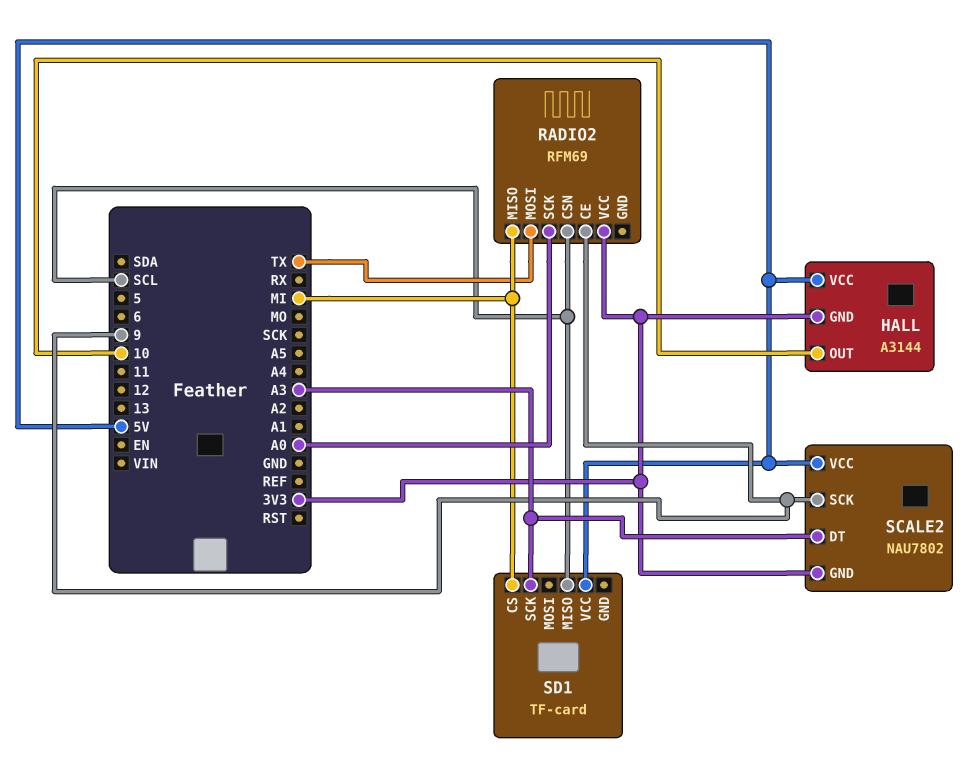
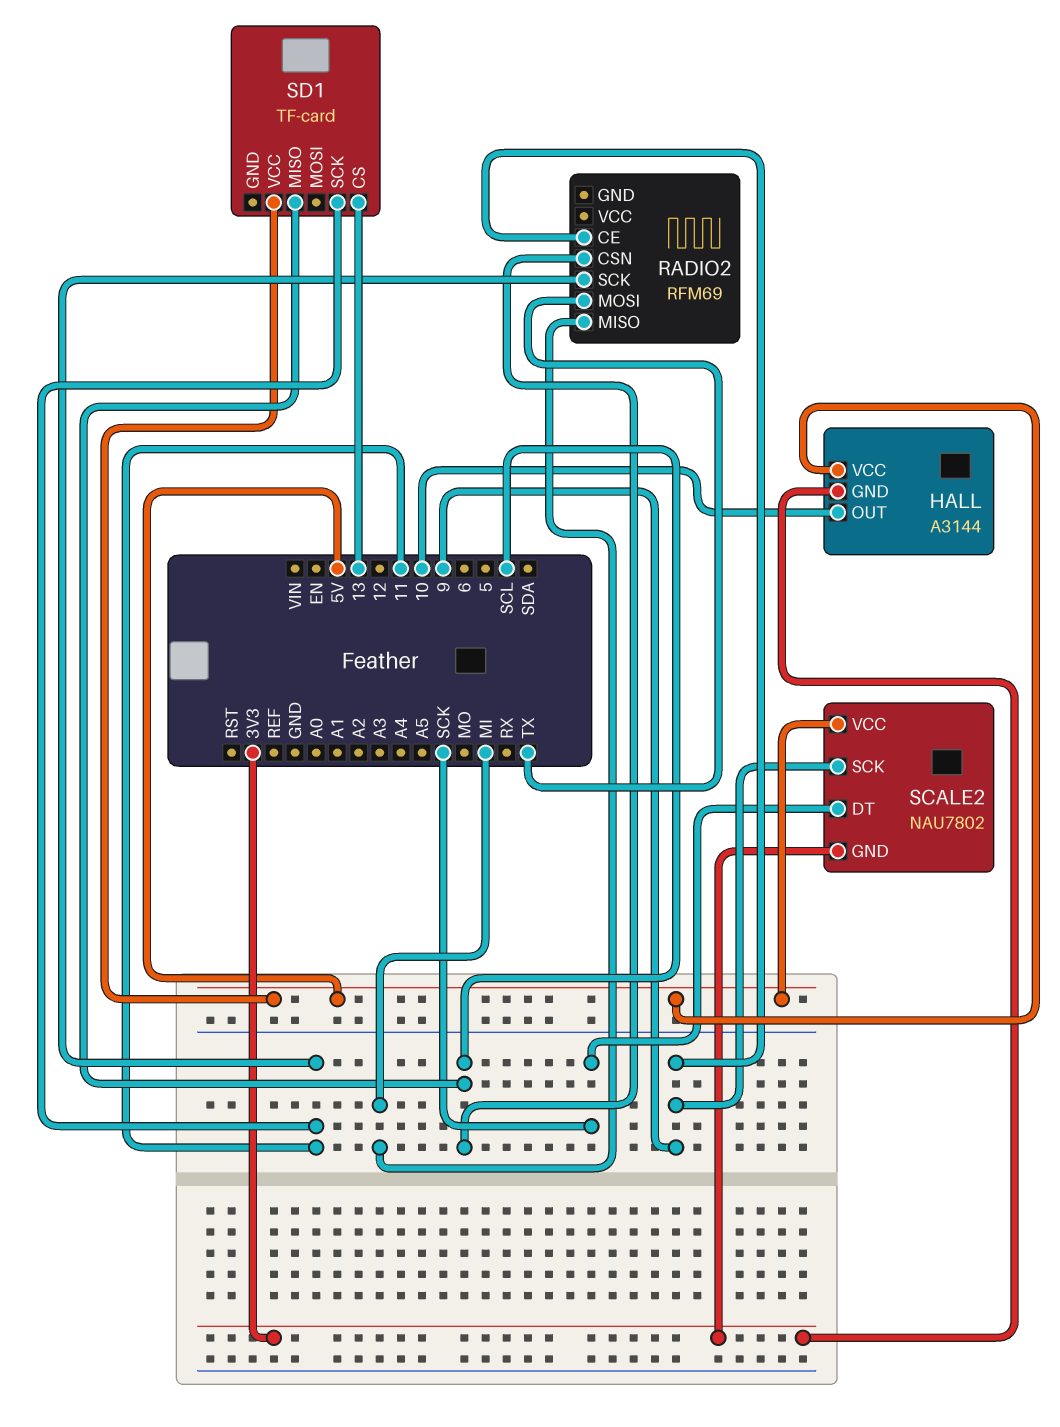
RADIO2 pin SCK: A0 -> 11
RADIO2 pin VCC: 3V3 -> none
SCALE2 pin DT: A3 -> SCK
SD1 pin CS: MI -> 13
SD1 pin SCK: A3 -> 11

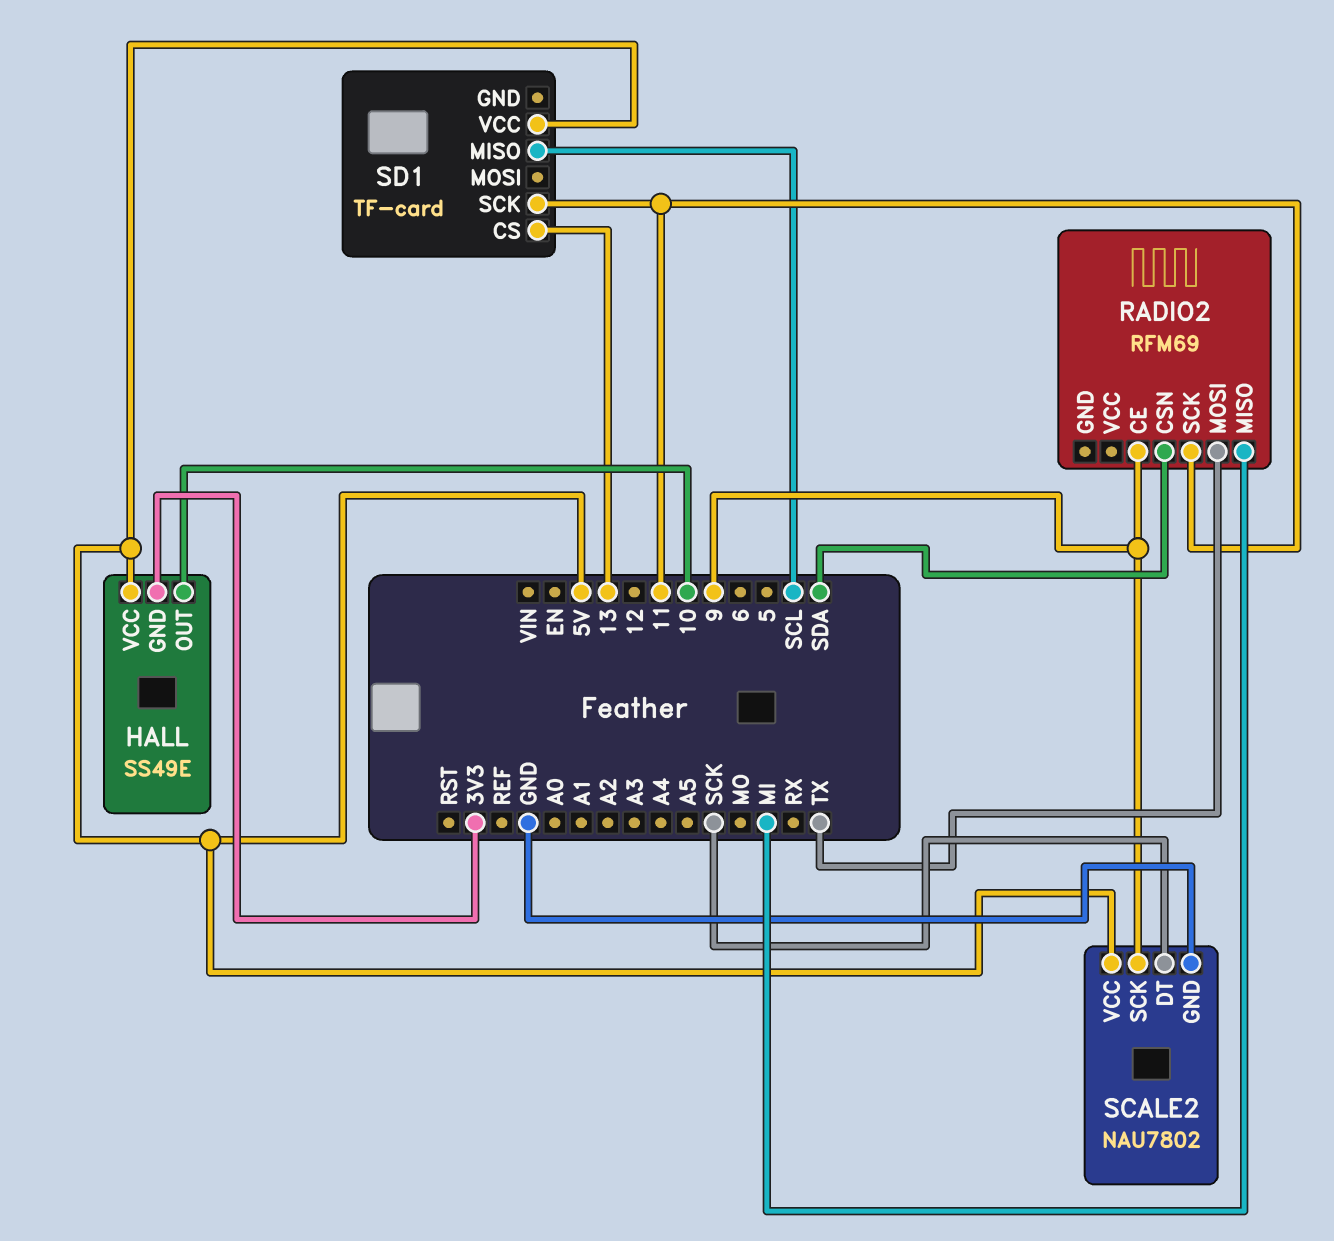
HALL: A3144 -> SS49E
RADIO2 pin CSN: SCL -> SDA
SCALE2 pin GND: 3V3 -> GND

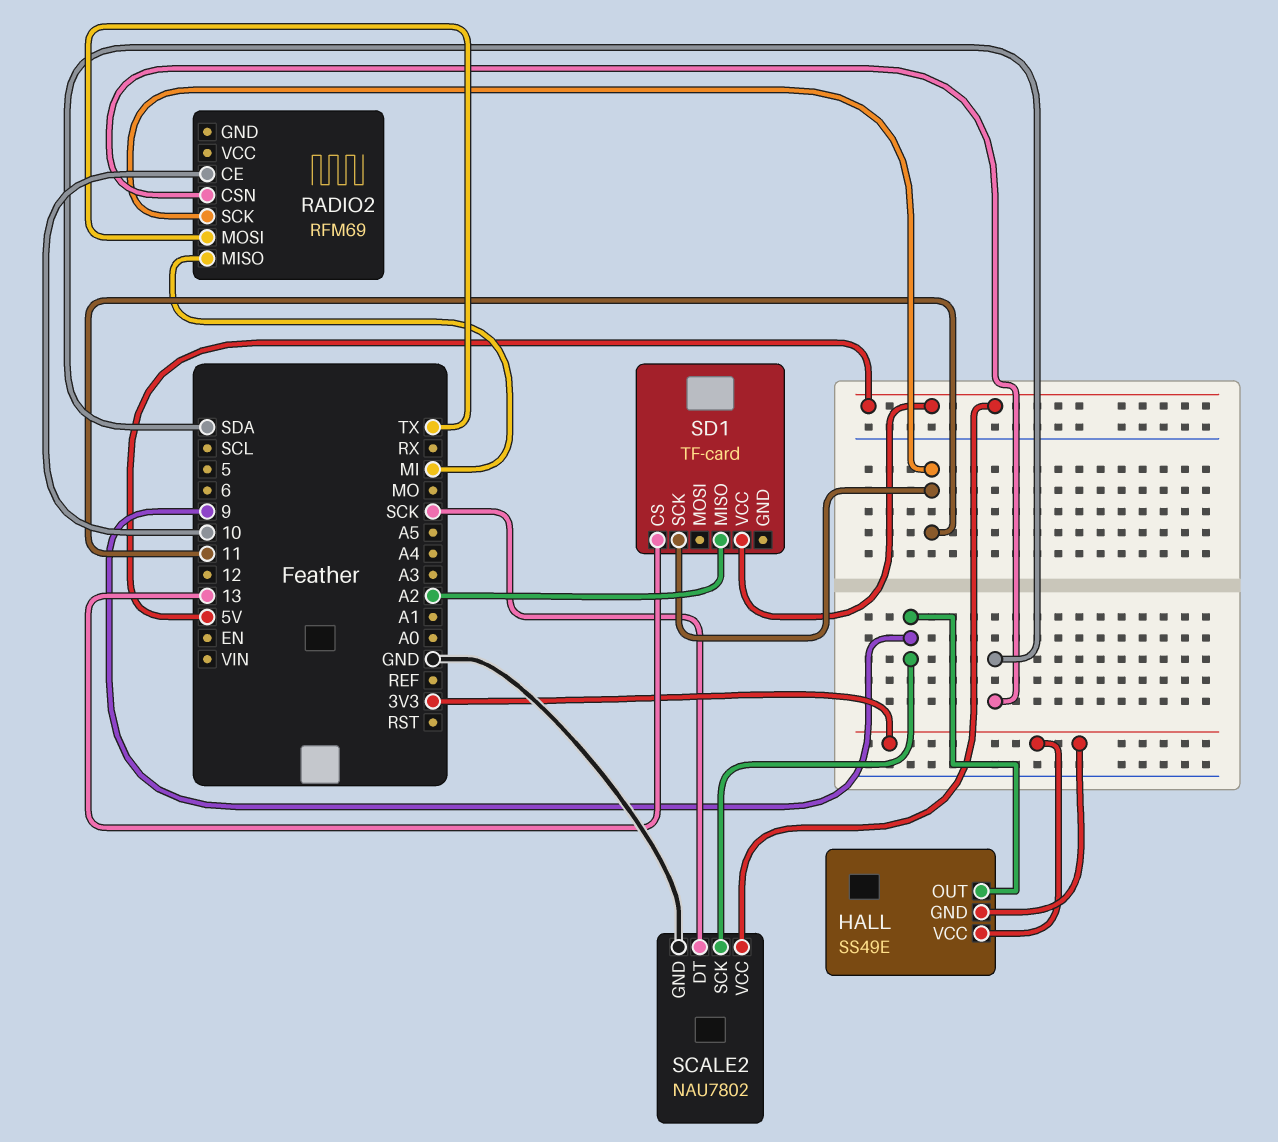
HALL pin OUT: 10 -> 9
HALL pin VCC: 5V -> 3V3
RADIO2 pin CE: 9 -> 10
SD1 pin MISO: SCL -> A2

